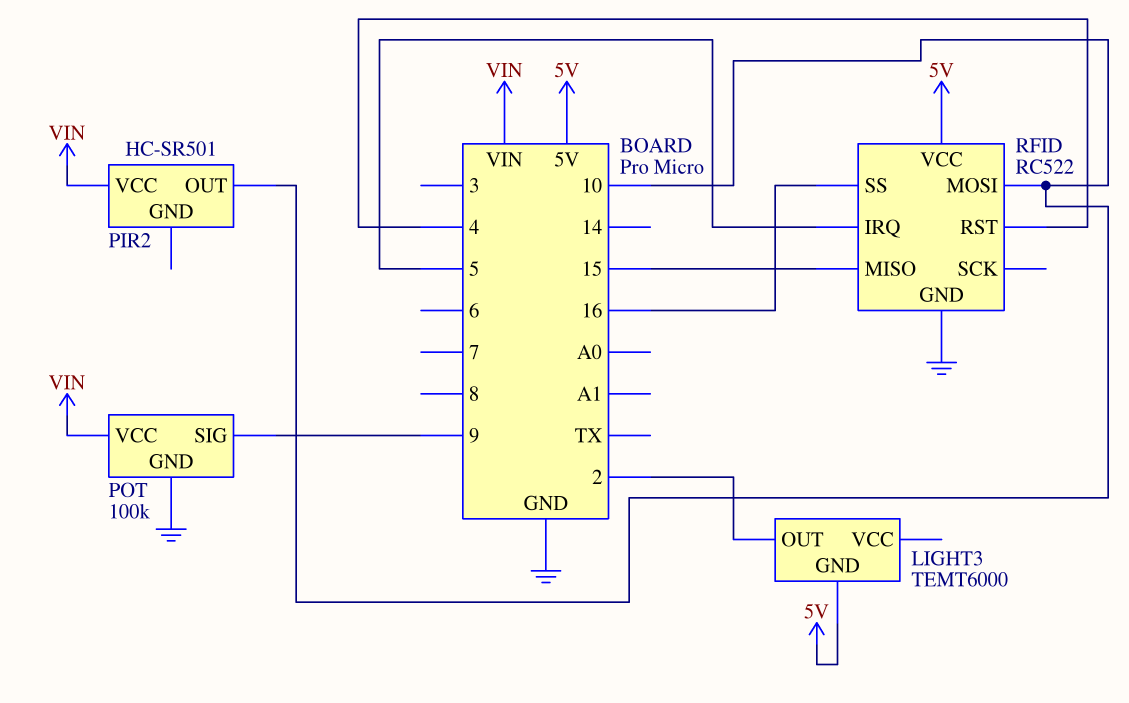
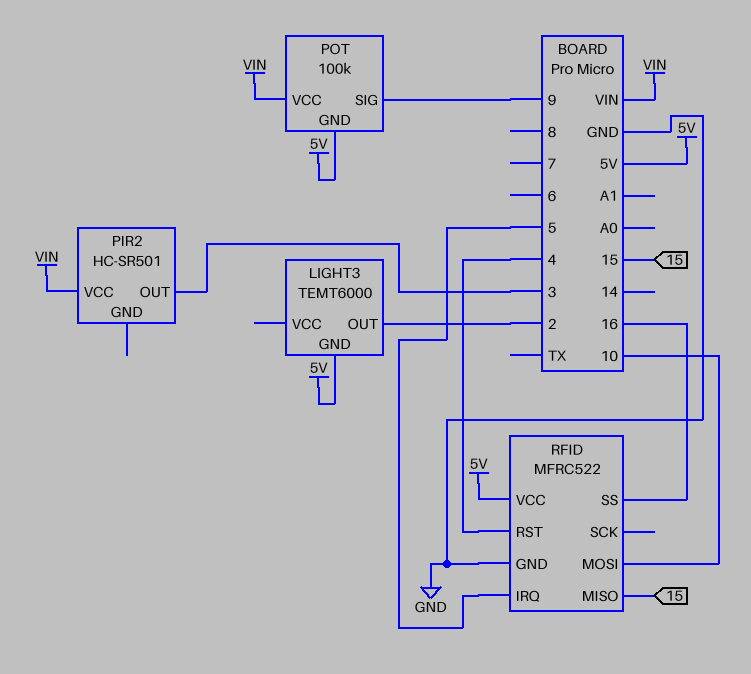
PIR2 pin OUT: 10 -> 3
POT pin GND: GND -> 5V
RFID: RC522 -> MFRC522

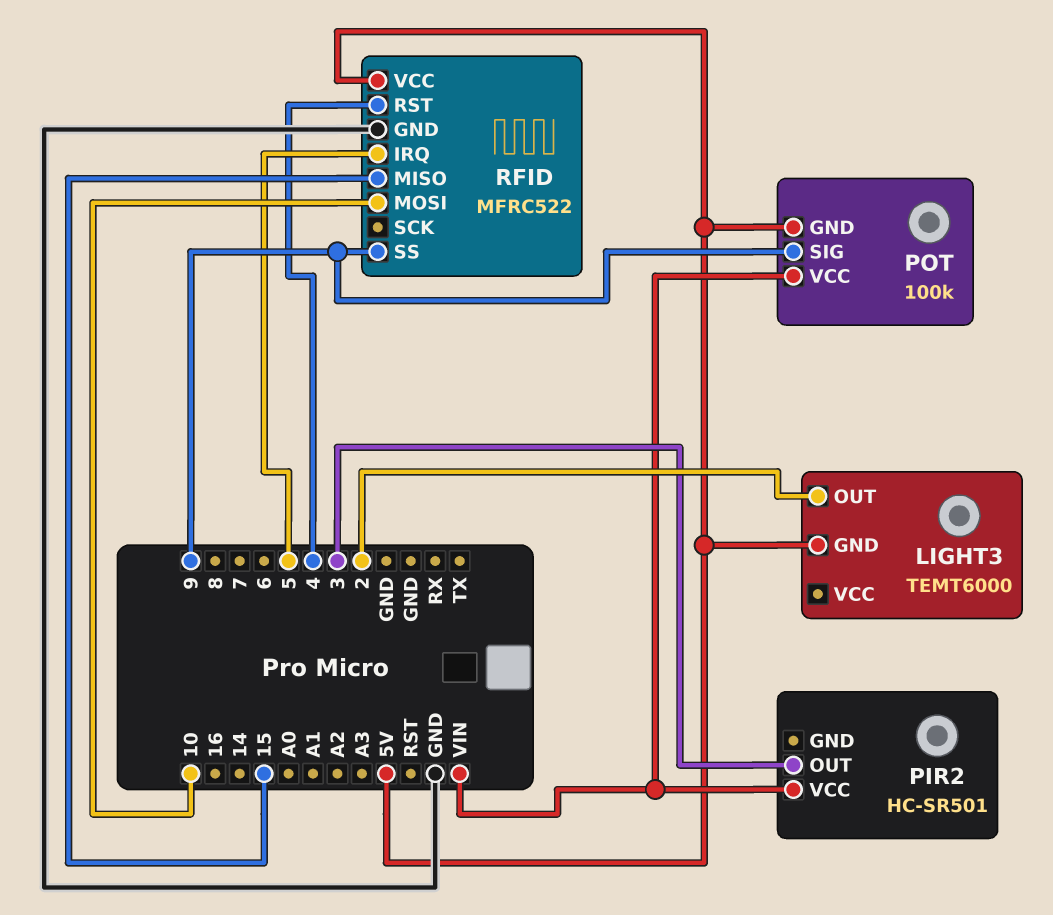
RFID pin SS: 16 -> 9

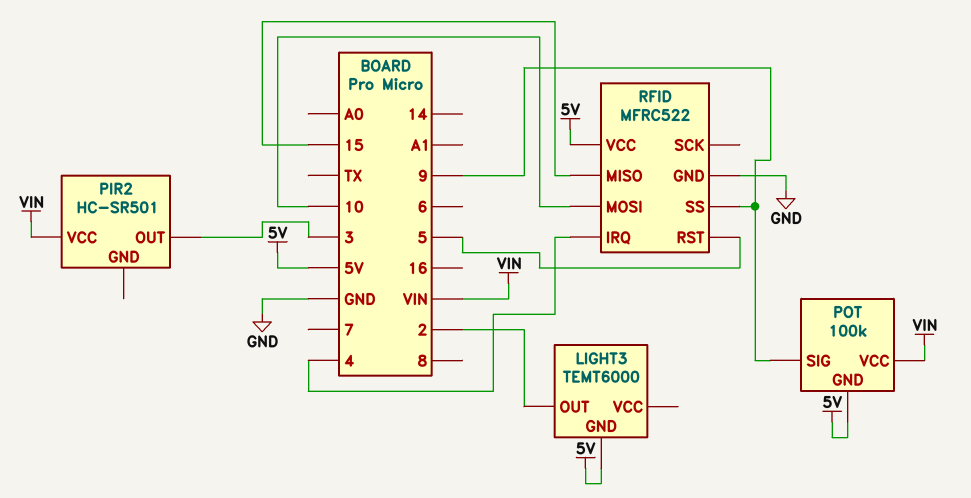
RFID pin IRQ: 5 -> 4
RFID pin RST: 4 -> 5

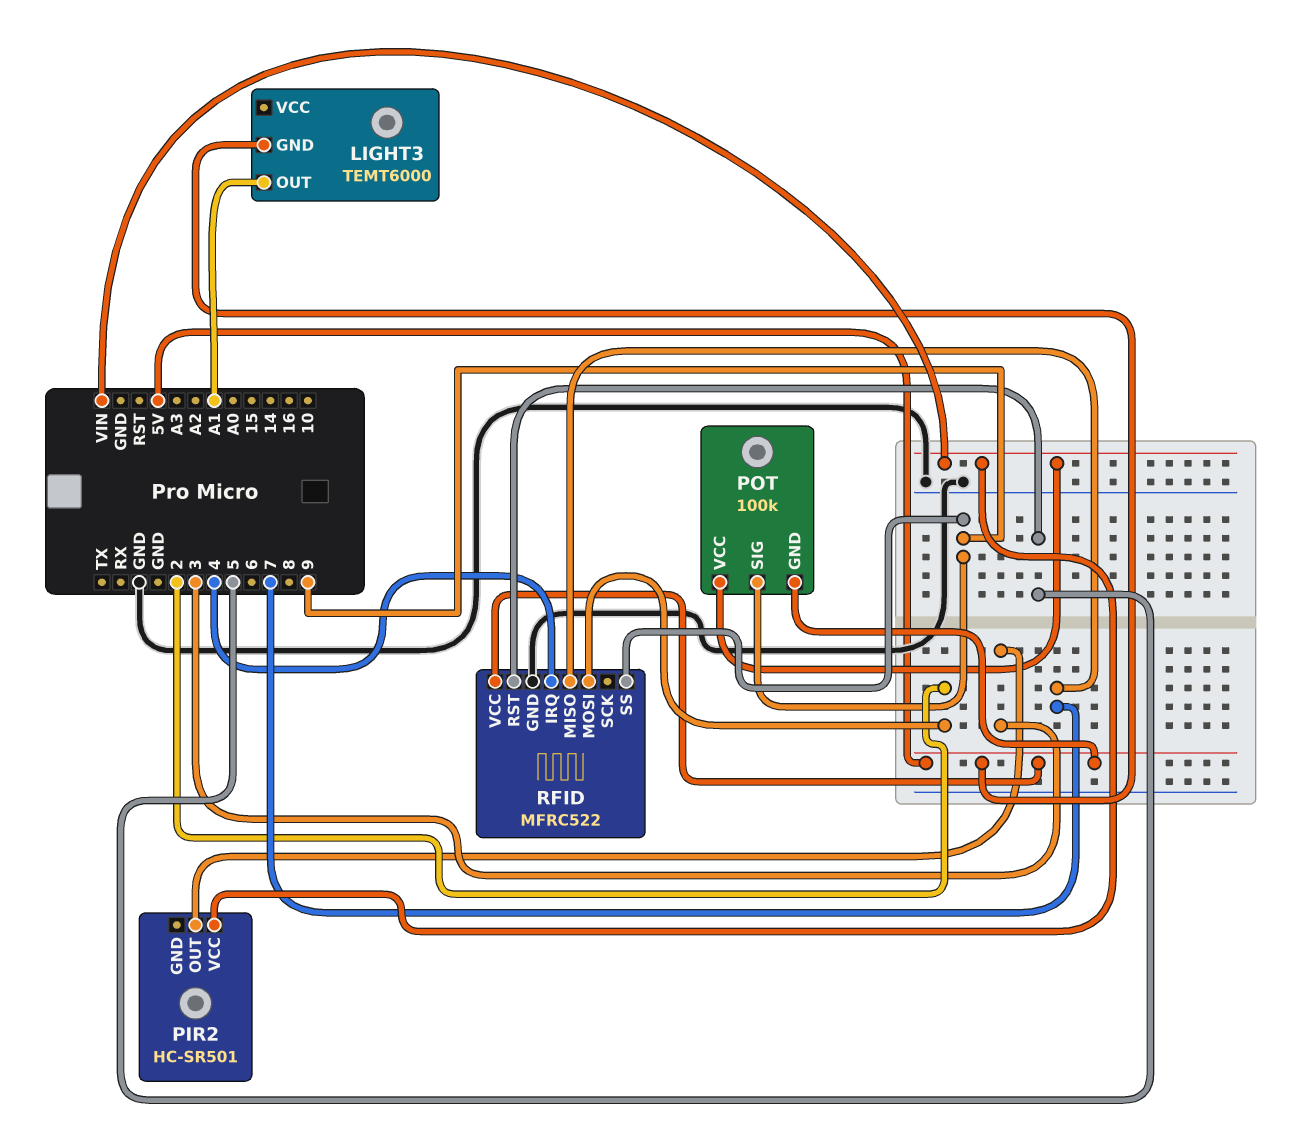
LIGHT3 pin OUT: 2 -> A1
RFID pin MISO: 15 -> 7
RFID pin MOSI: 10 -> 2

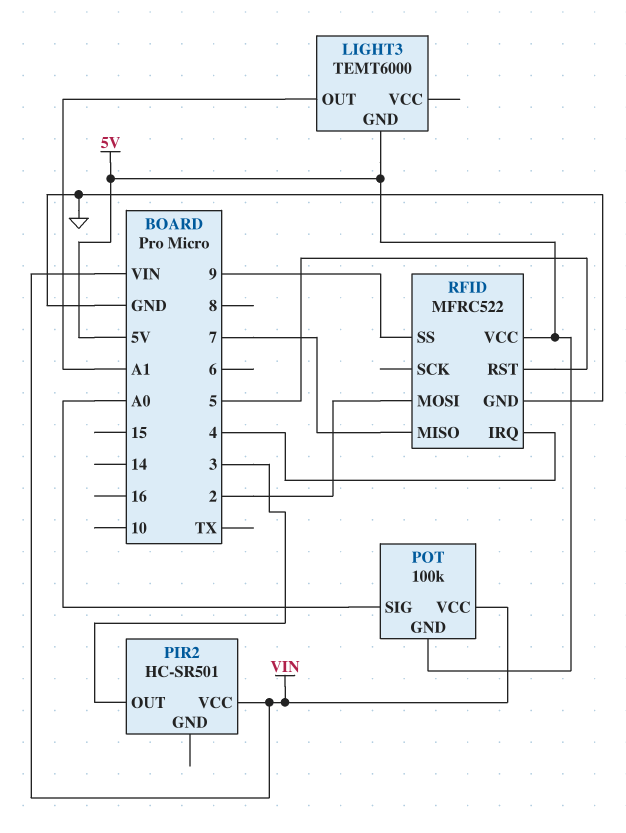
POT pin SIG: 9 -> A0

